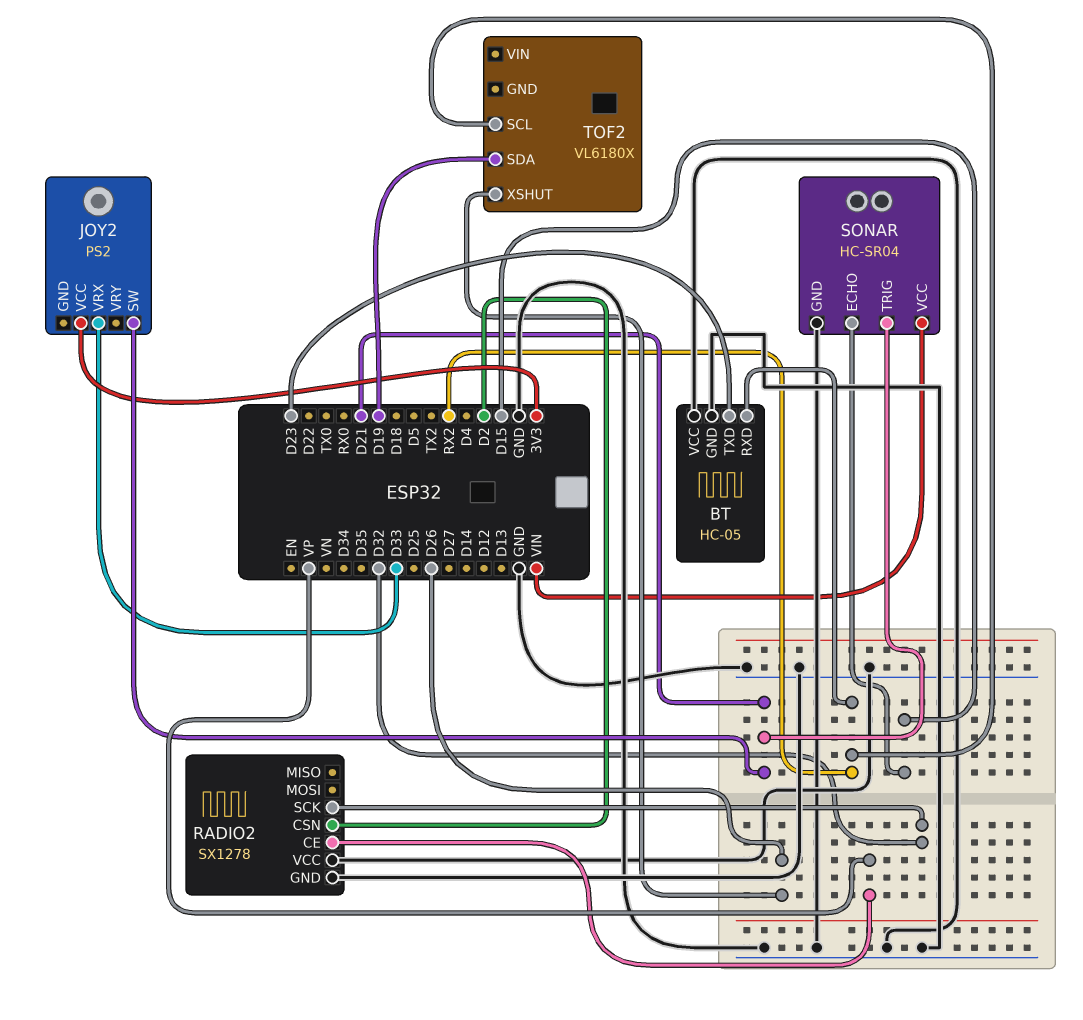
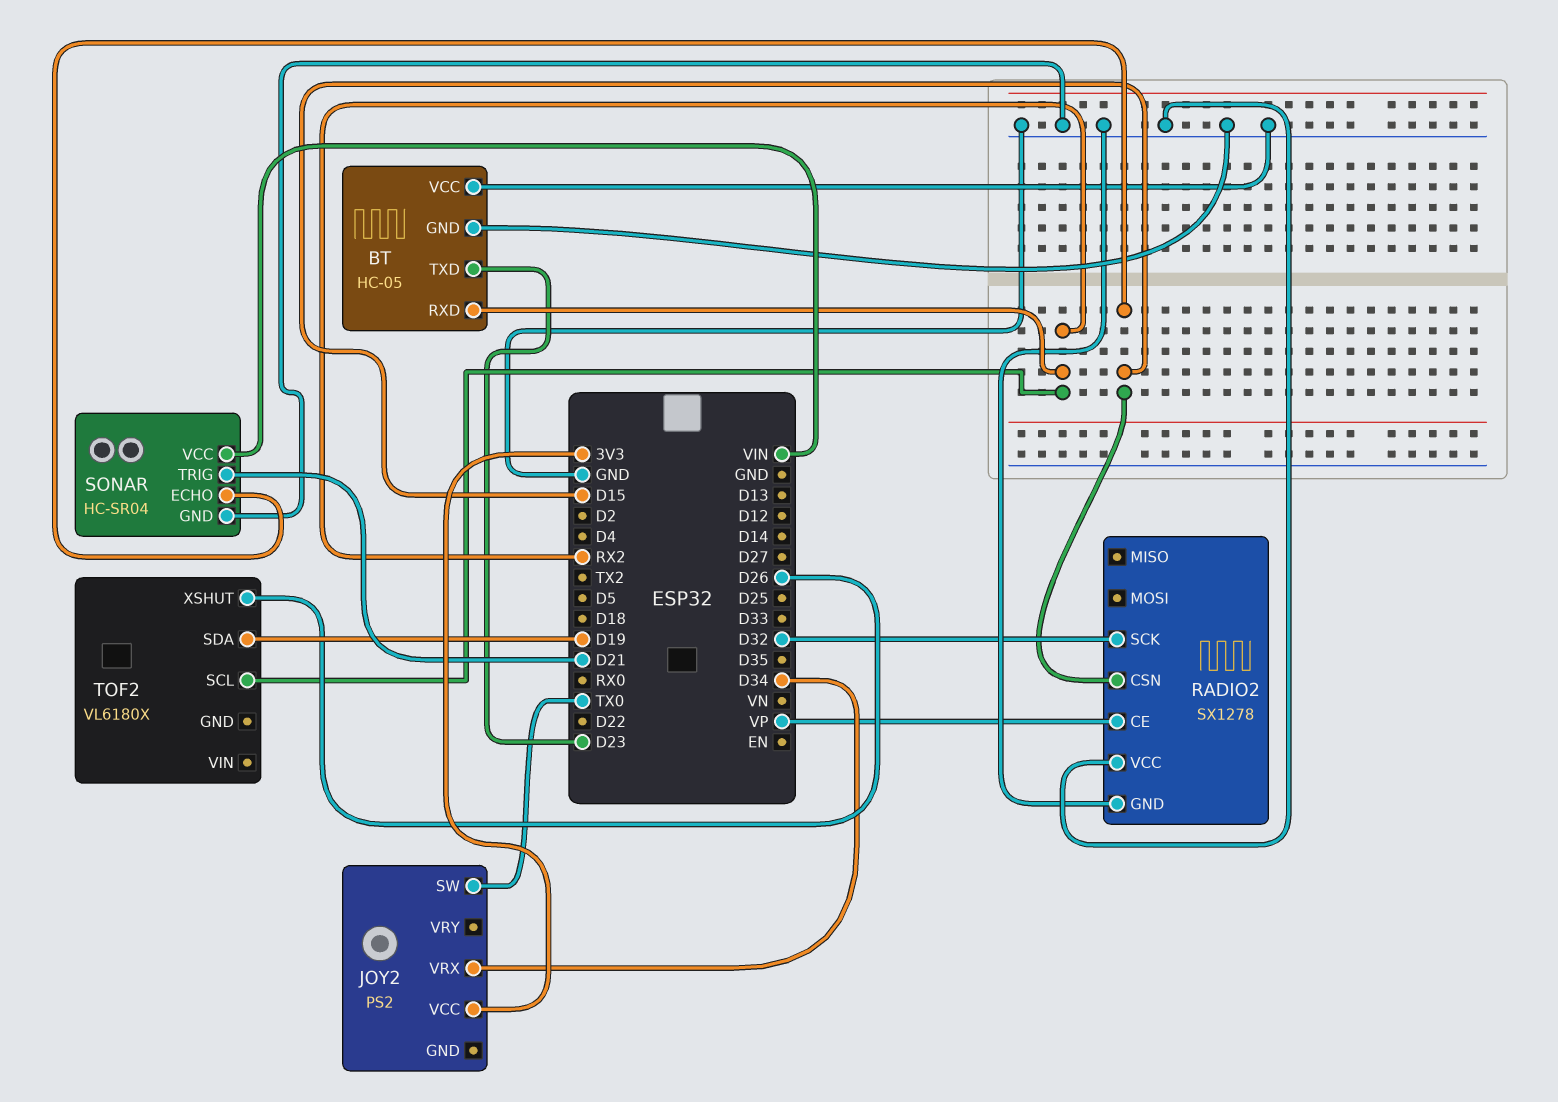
JOY2 pin SW: D21 -> TX0
JOY2 pin VRX: D33 -> D34
RADIO2 pin CSN: D2 -> D15

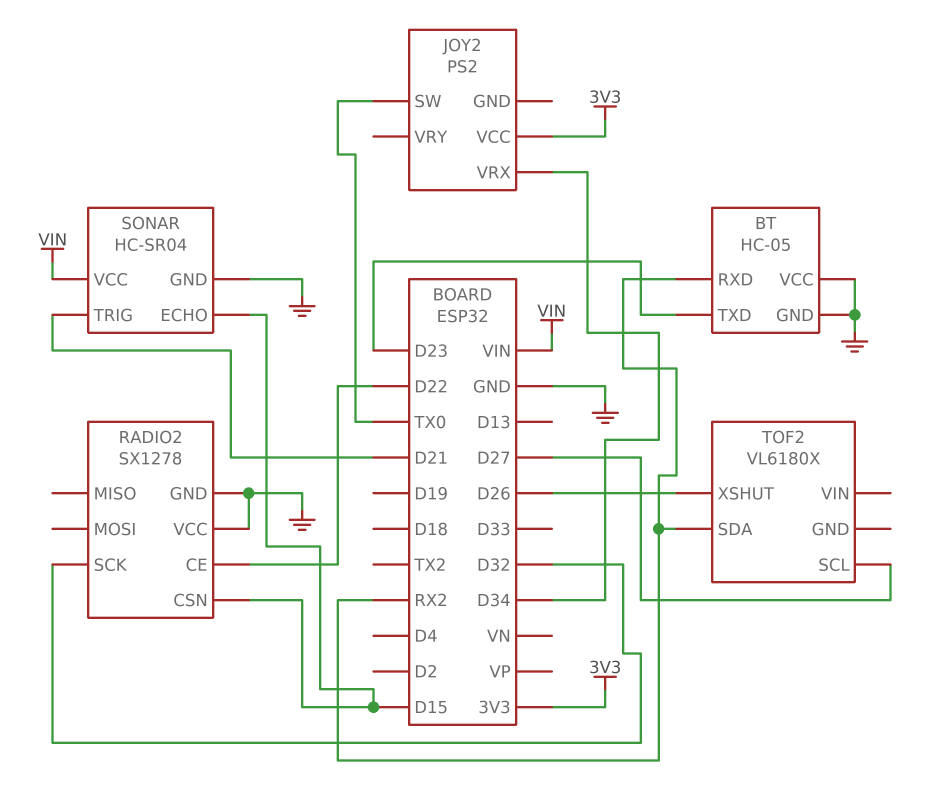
RADIO2 pin CE: VP -> D22
TOF2 pin SCL: RX2 -> D27
TOF2 pin SDA: D19 -> RX2

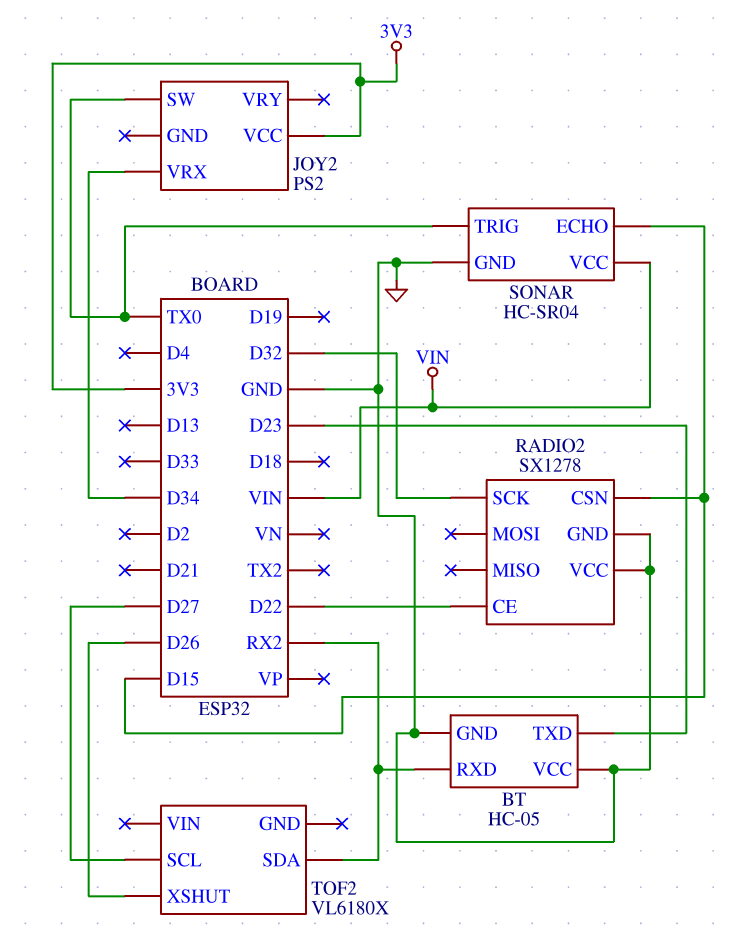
SONAR pin TRIG: D21 -> TX0

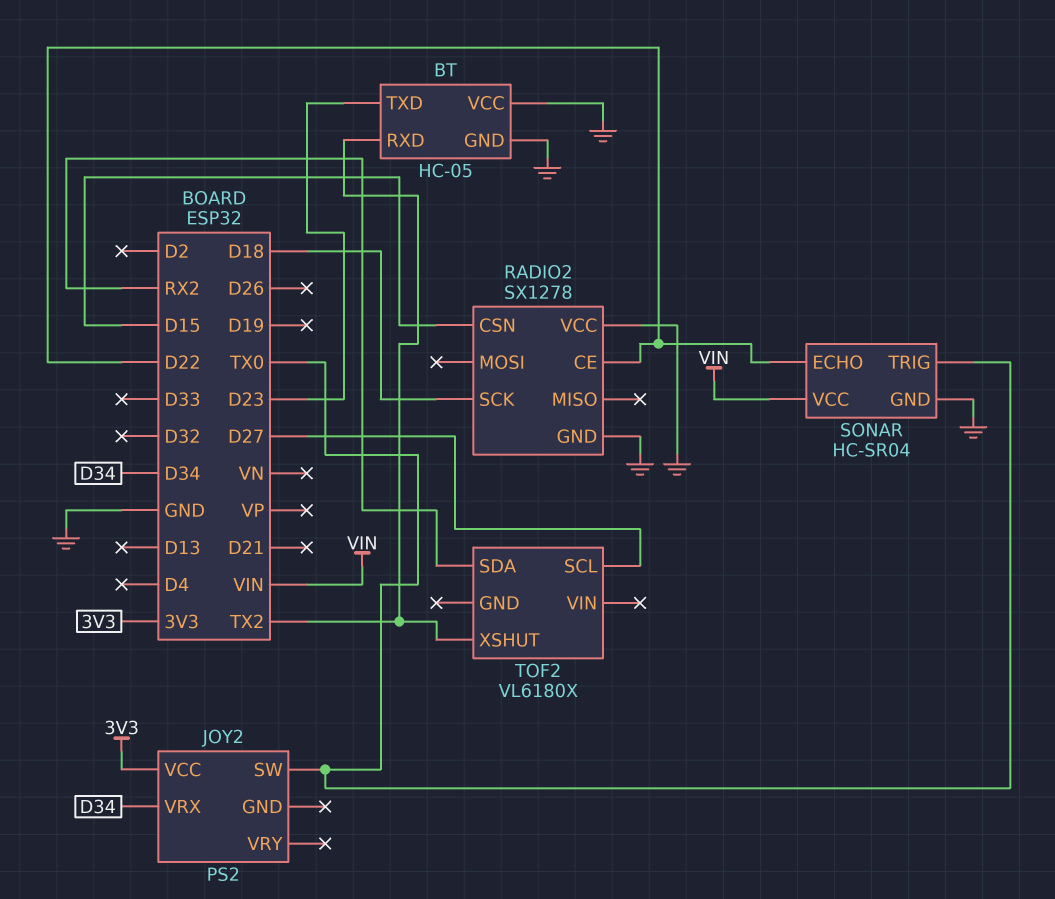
BT pin RXD: RX2 -> TX2
RADIO2 pin SCK: D32 -> D18
SONAR pin ECHO: D15 -> D22
TOF2 pin XSHUT: D26 -> TX2

